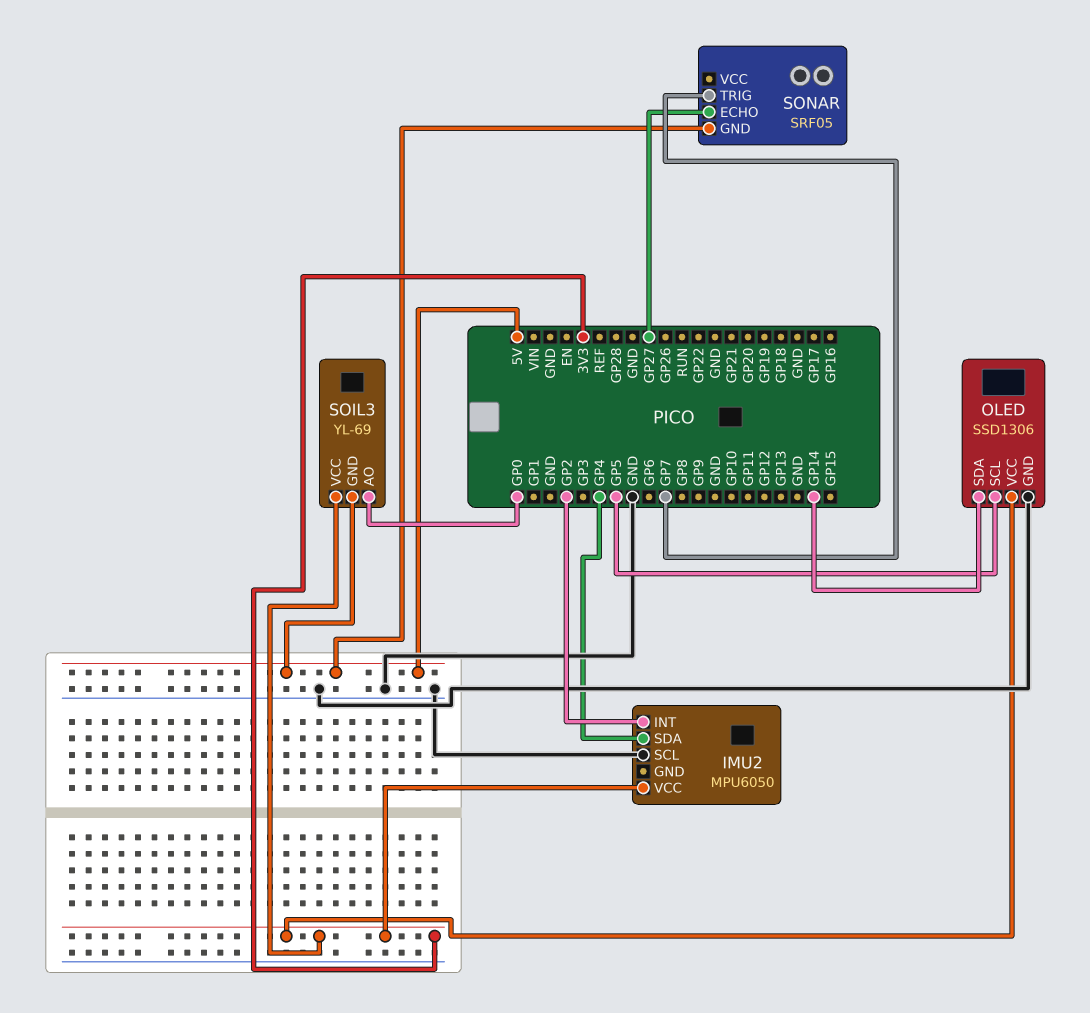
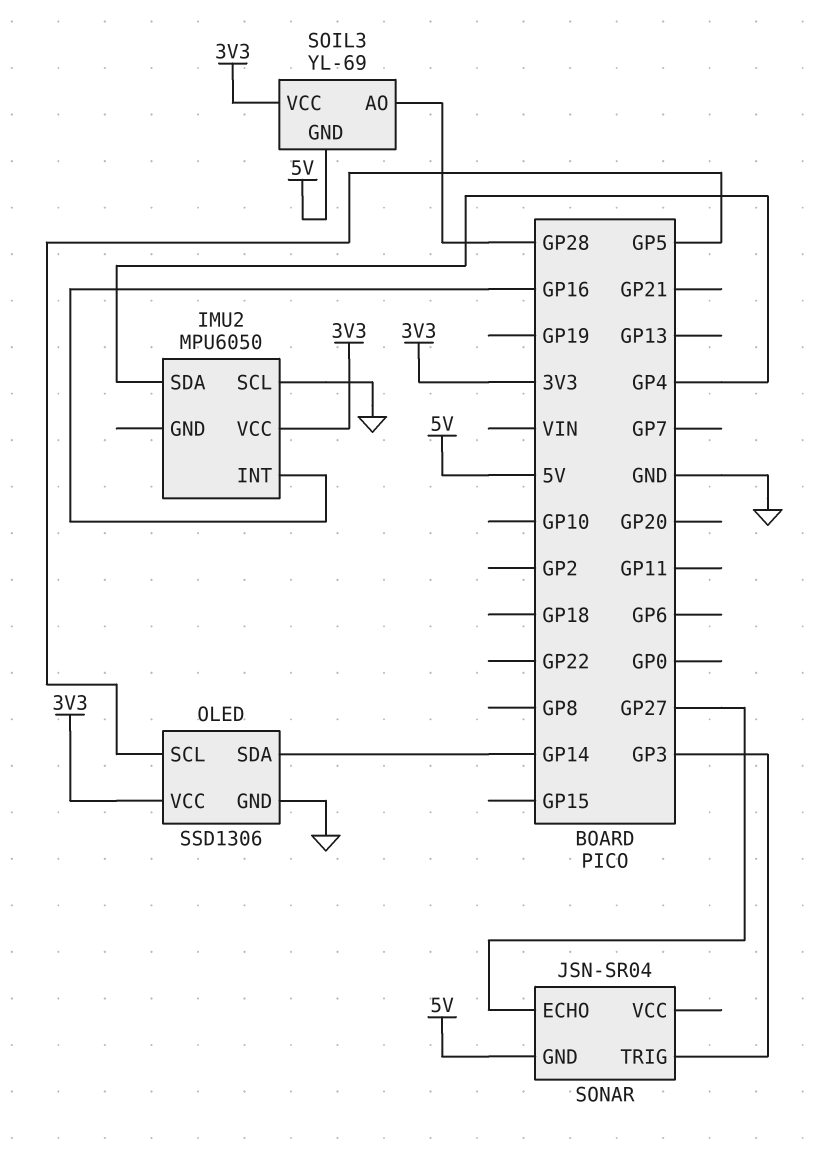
IMU2 pin INT: GP2 -> GP16
SOIL3 pin AO: GP0 -> GP28
SONAR: SRF05 -> JSN-SR04
SONAR pin TRIG: GP7 -> GP3

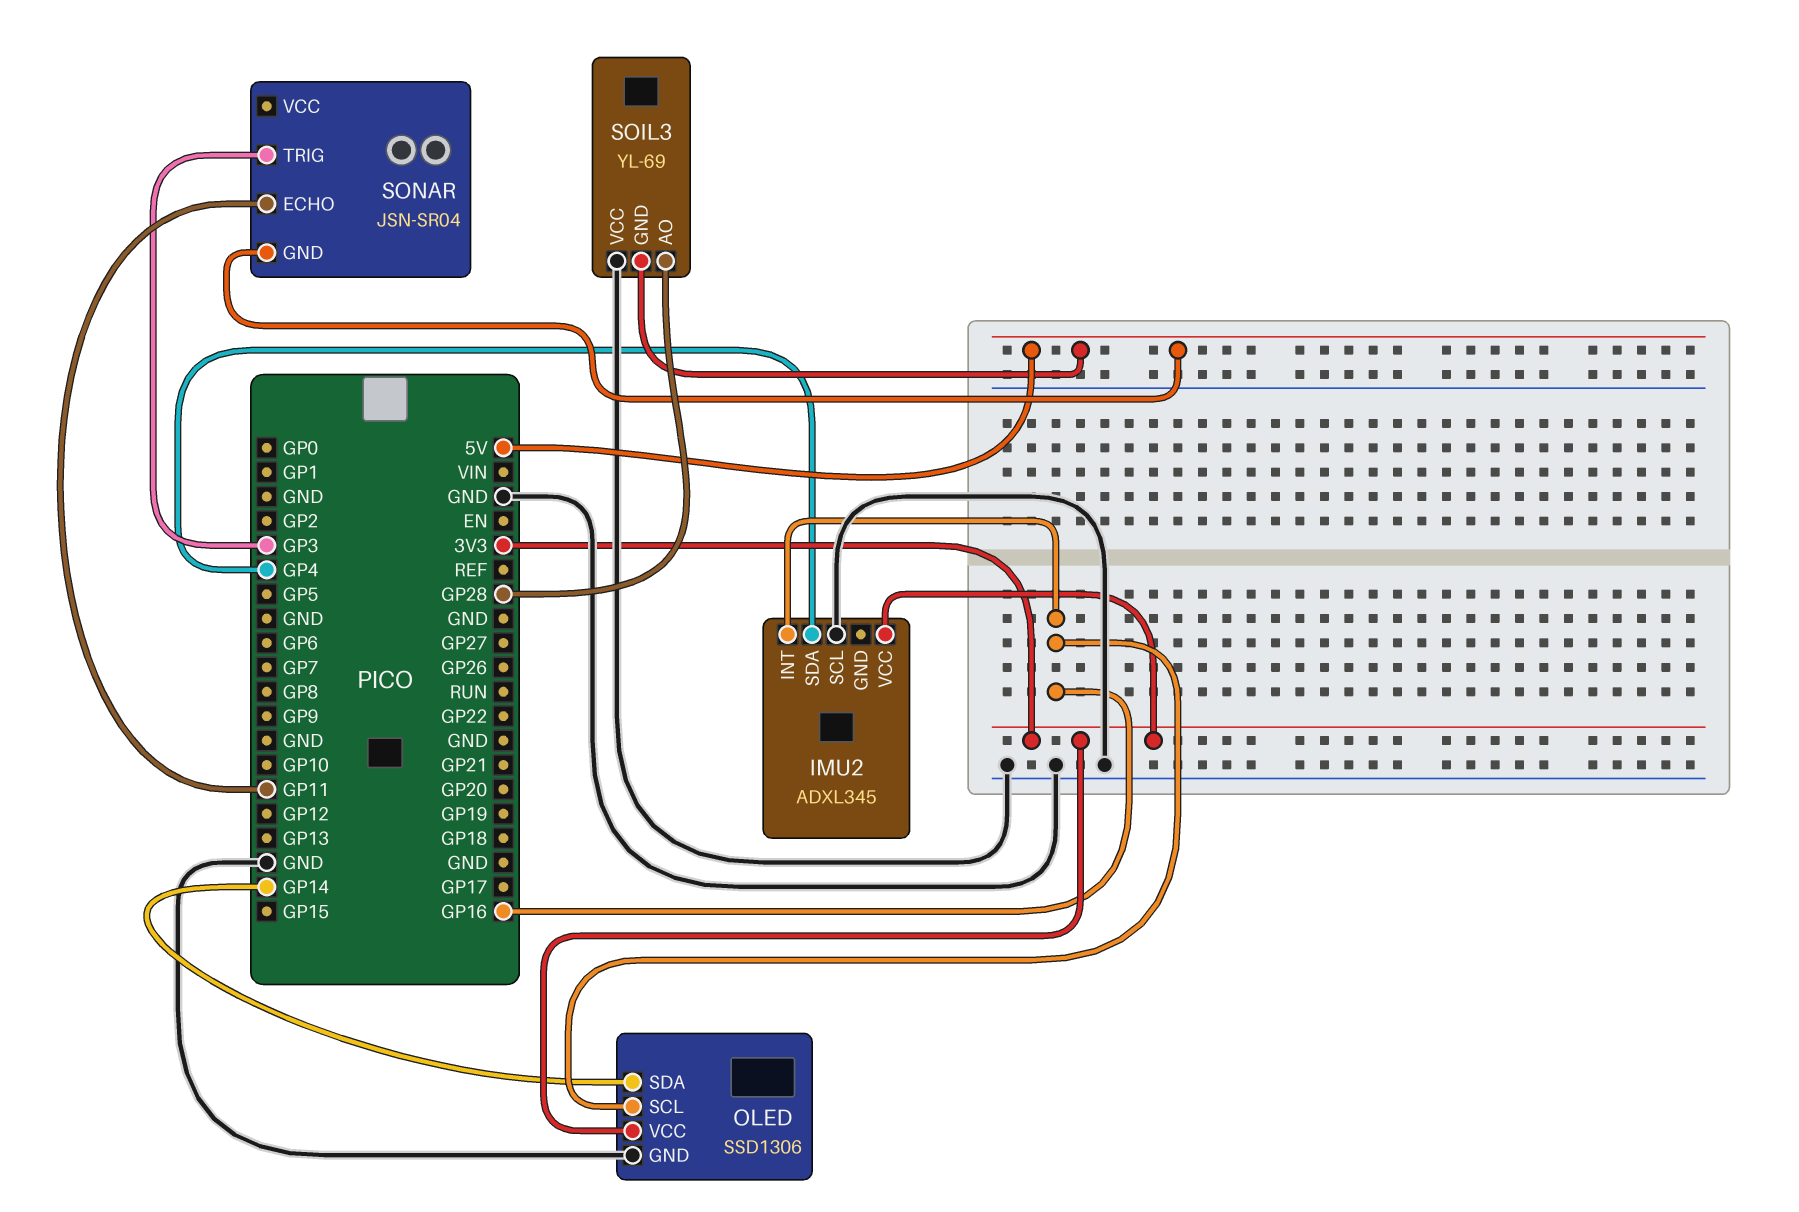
IMU2: MPU6050 -> ADXL345
OLED pin SCL: GP5 -> GP16
SOIL3 pin VCC: 3V3 -> GND
SONAR pin ECHO: GP27 -> GP11

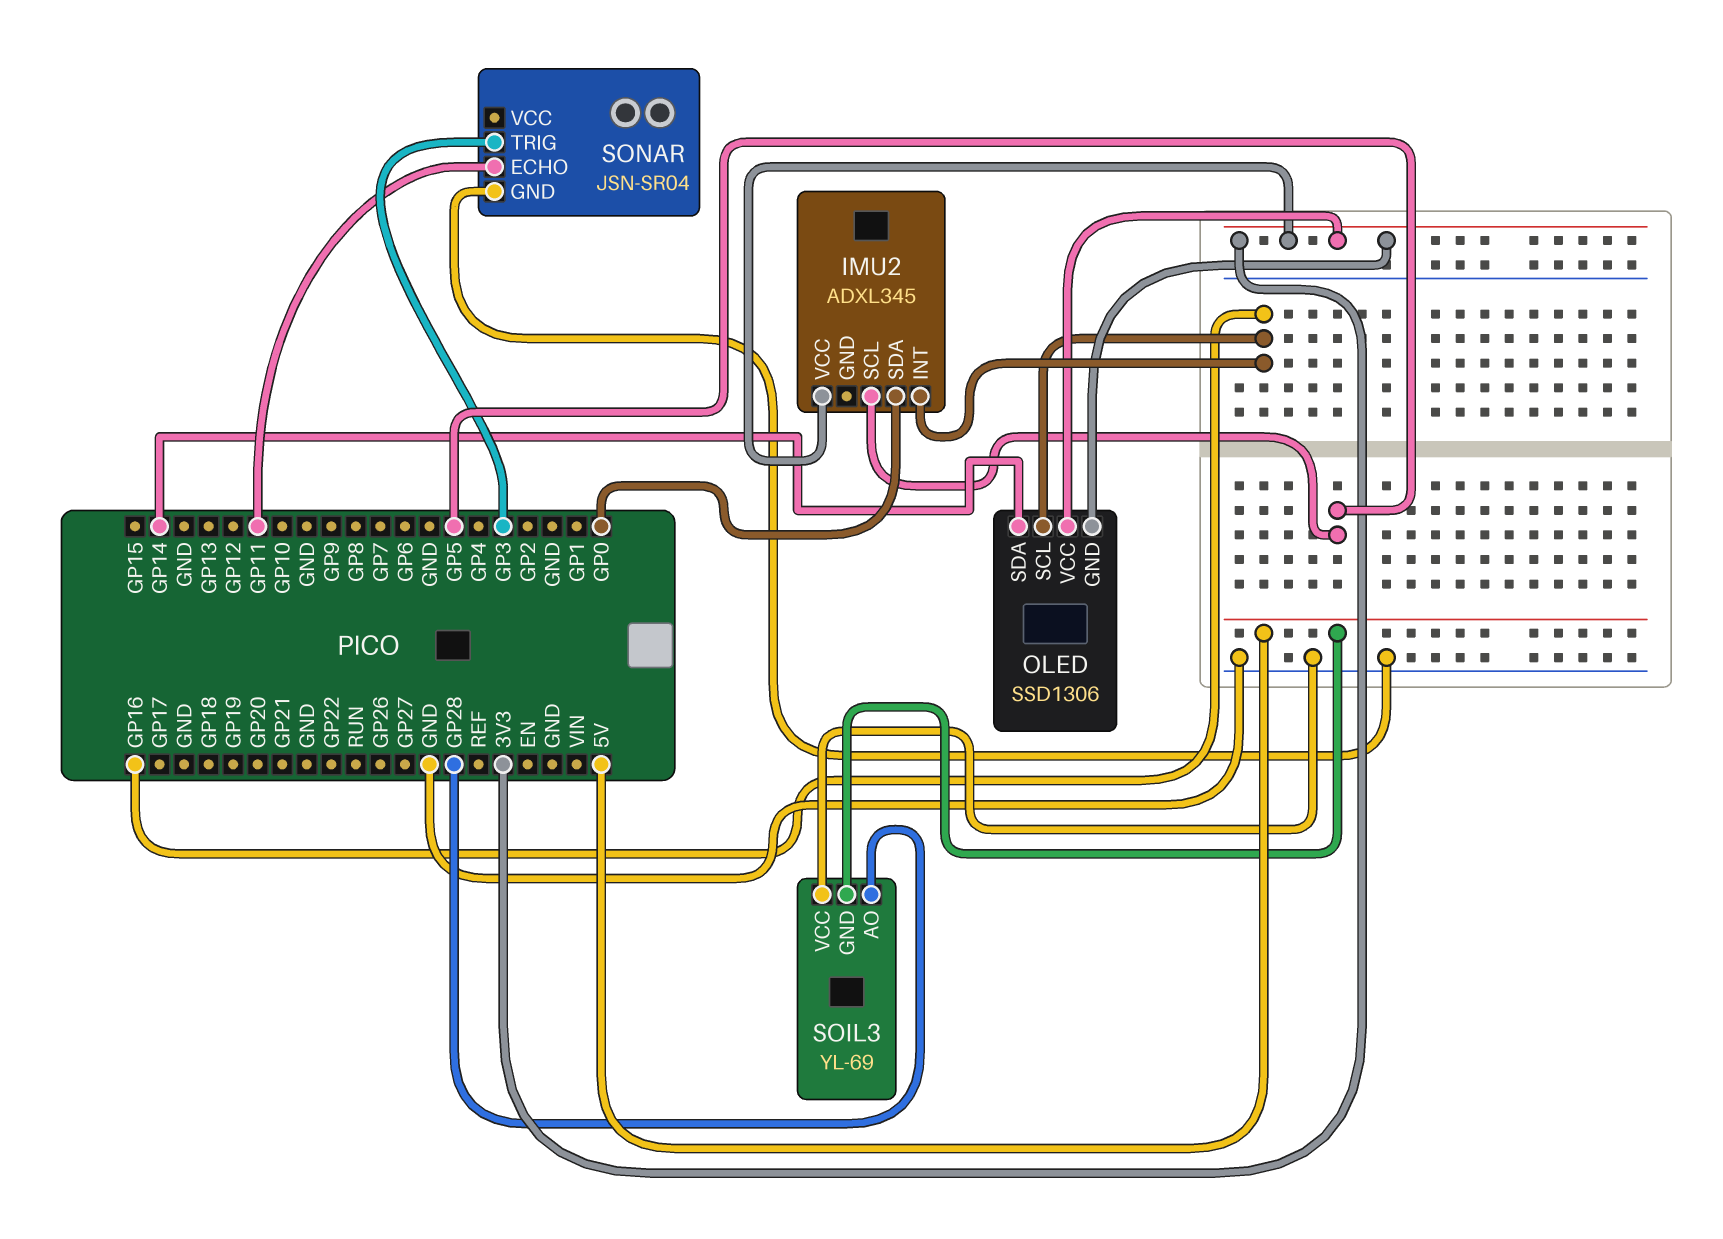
IMU2 pin SCL: GND -> GP5
IMU2 pin SDA: GP4 -> GP0
OLED pin GND: GND -> 3V3
SONAR pin GND: 5V -> GND

